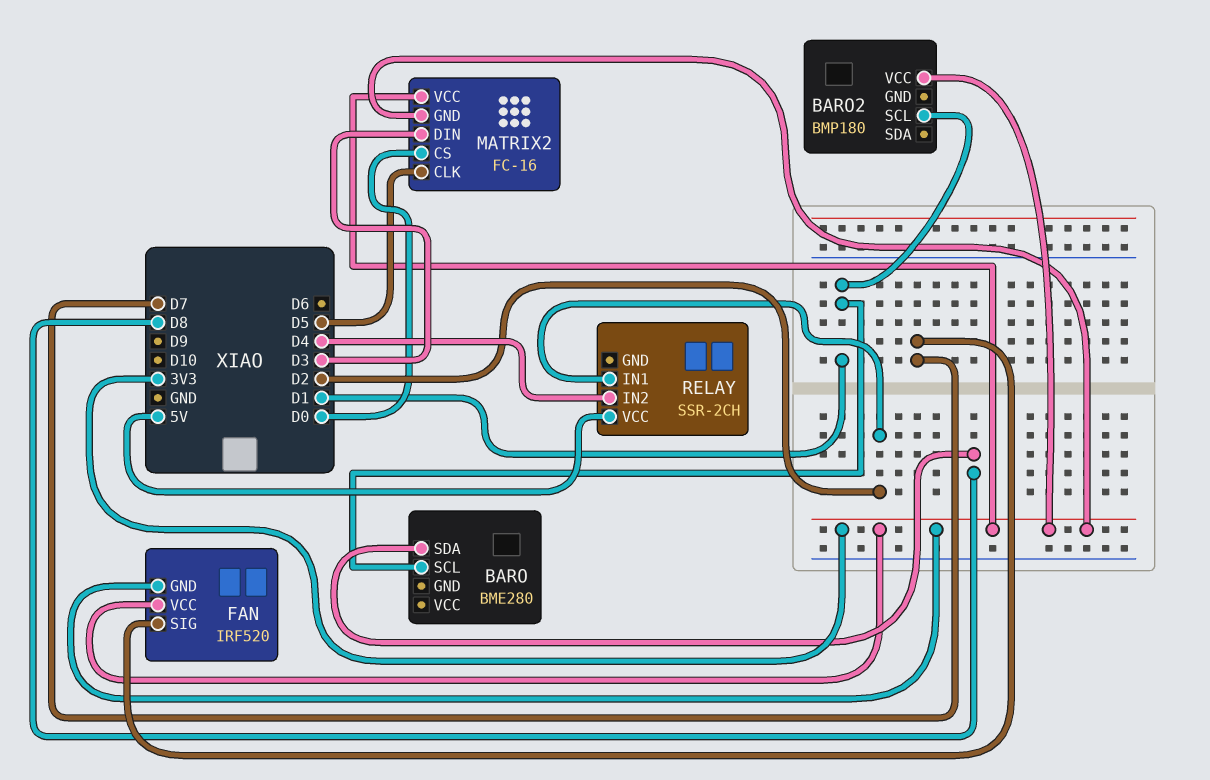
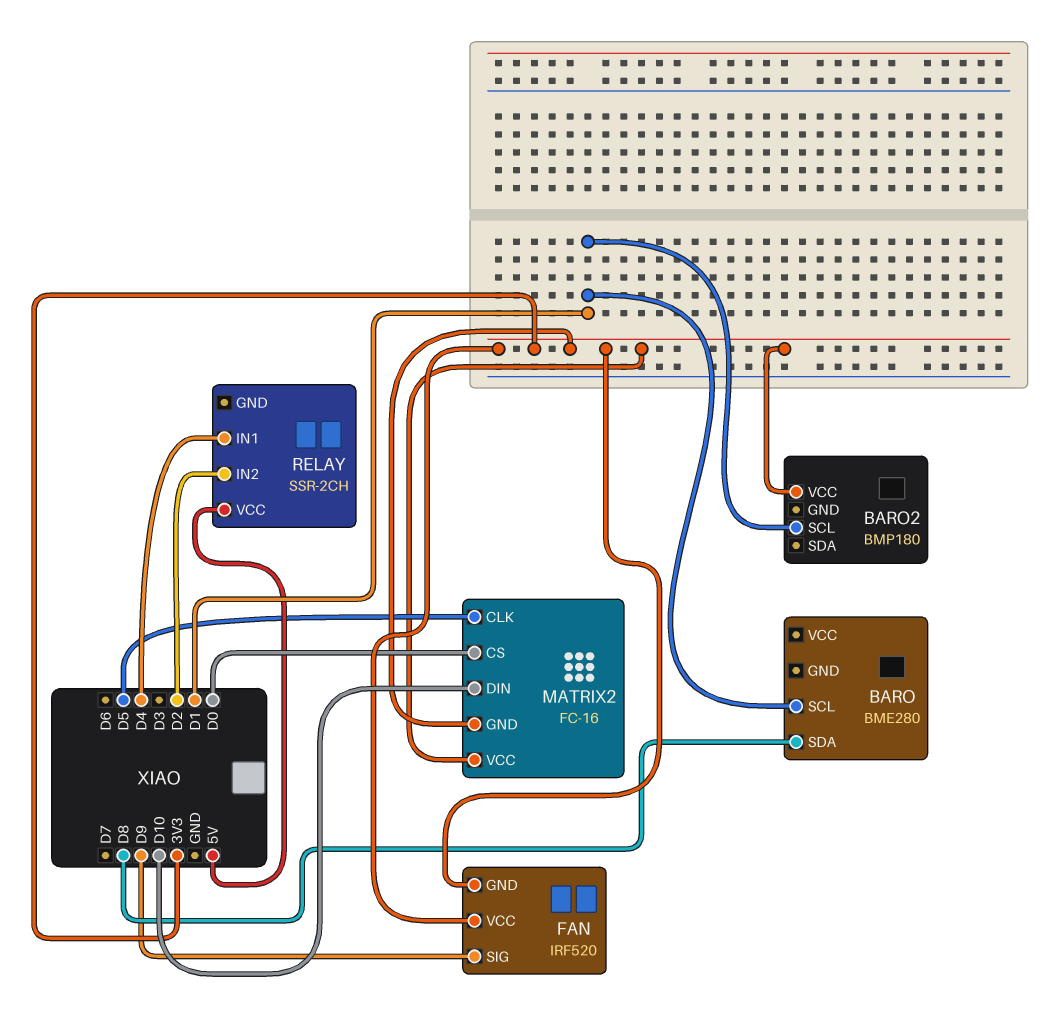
FAN pin SIG: D7 -> D9
MATRIX2 pin DIN: D3 -> D10
RELAY pin IN1: D2 -> D4
RELAY pin IN2: D4 -> D2

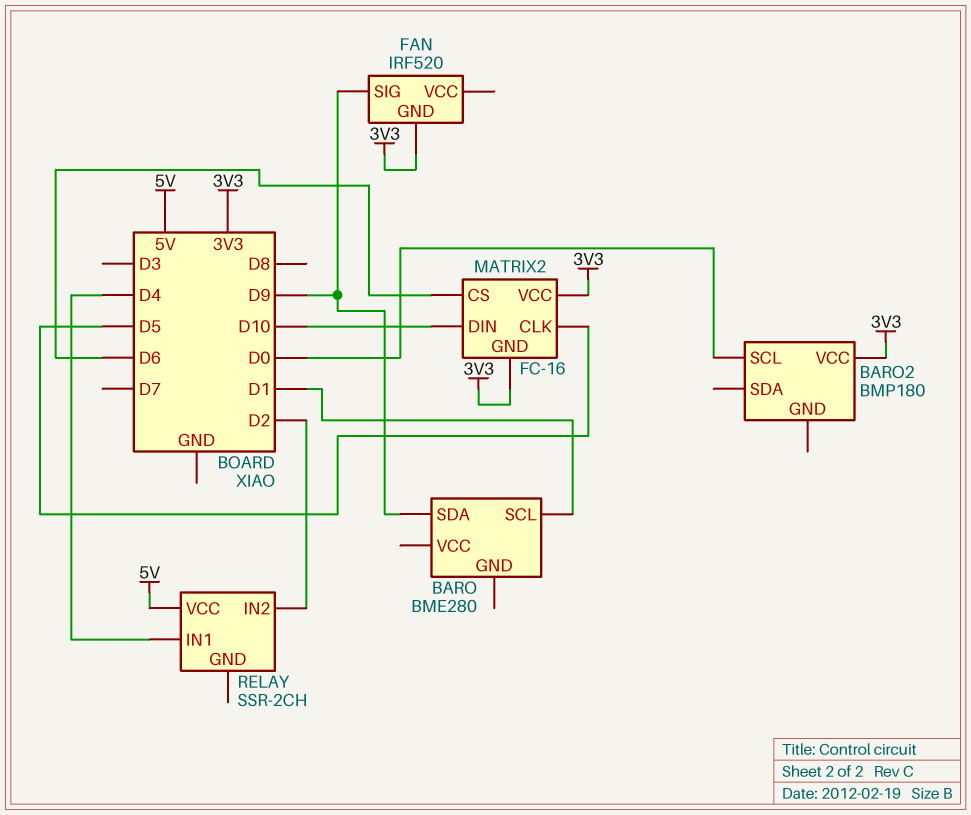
BARO pin SDA: D8 -> D9
BARO2 pin SCL: D1 -> D0
FAN pin VCC: 3V3 -> none
MATRIX2 pin CS: D0 -> D6

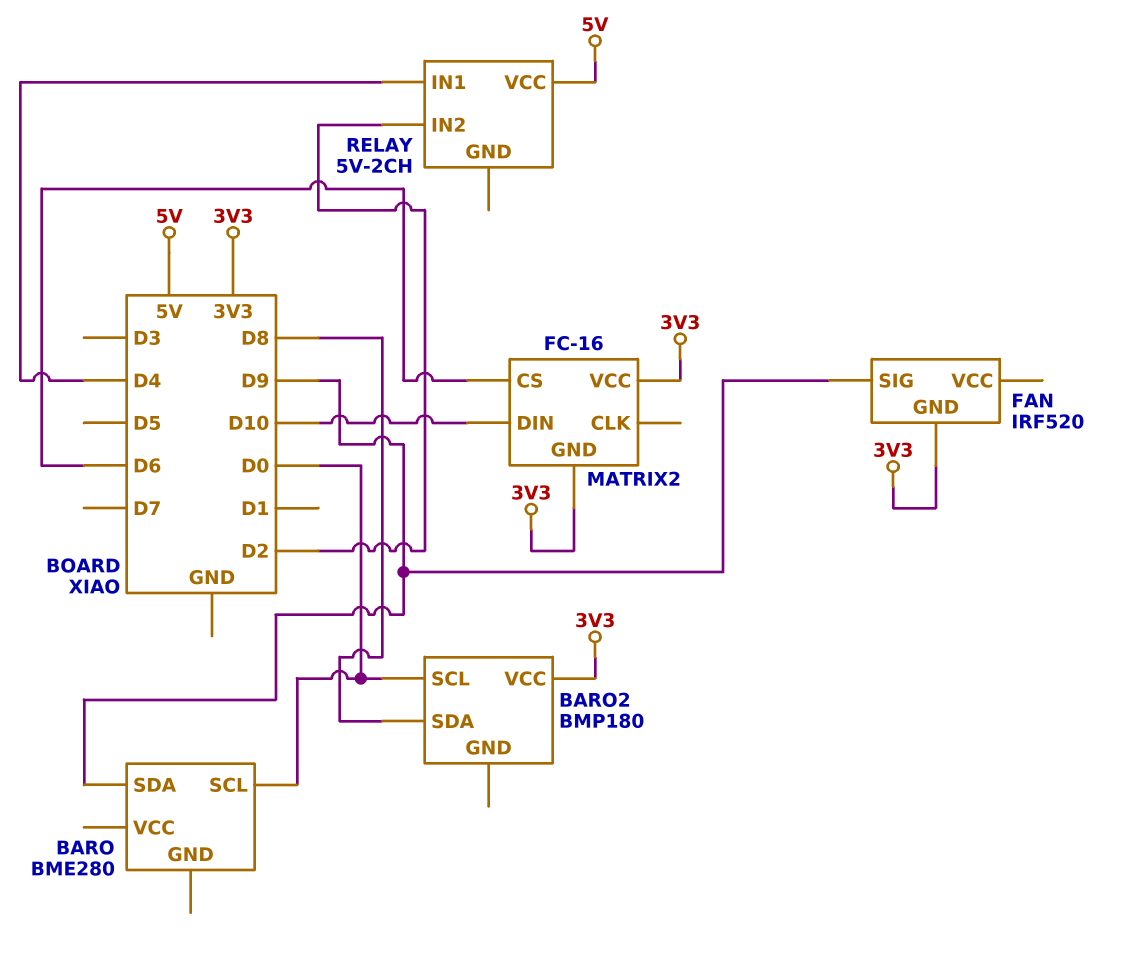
BARO pin SCL: D1 -> D0
BARO2 pin SDA: none -> D8
MATRIX2 pin CLK: D5 -> none
RELAY: SSR-2CH -> 5V-2CH

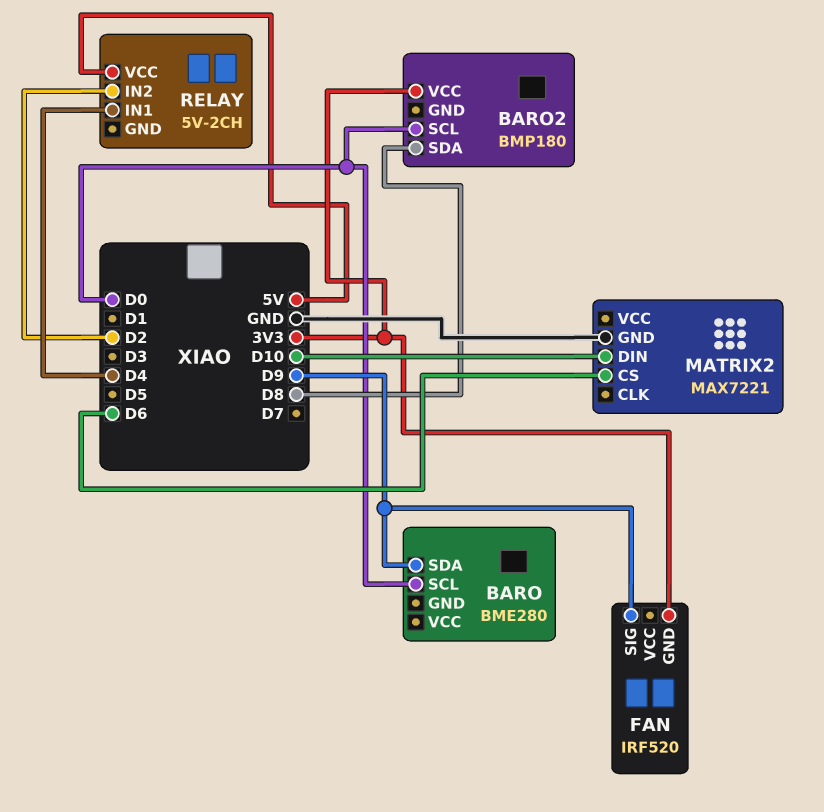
MATRIX2: FC-16 -> MAX7221
MATRIX2 pin GND: 3V3 -> GND
MATRIX2 pin VCC: 3V3 -> none

